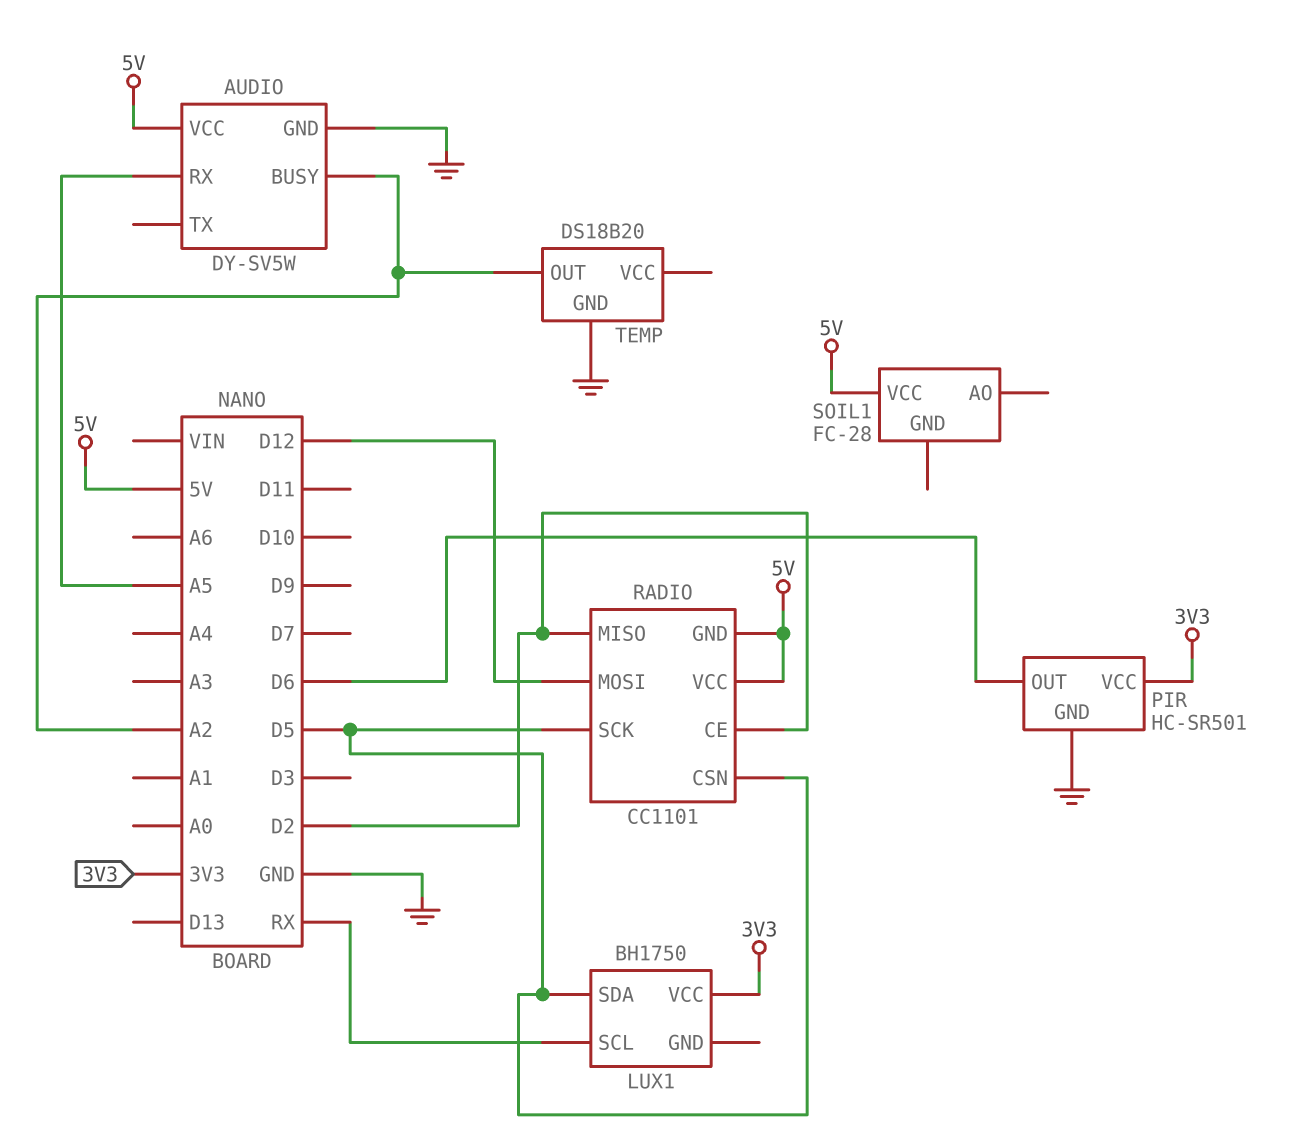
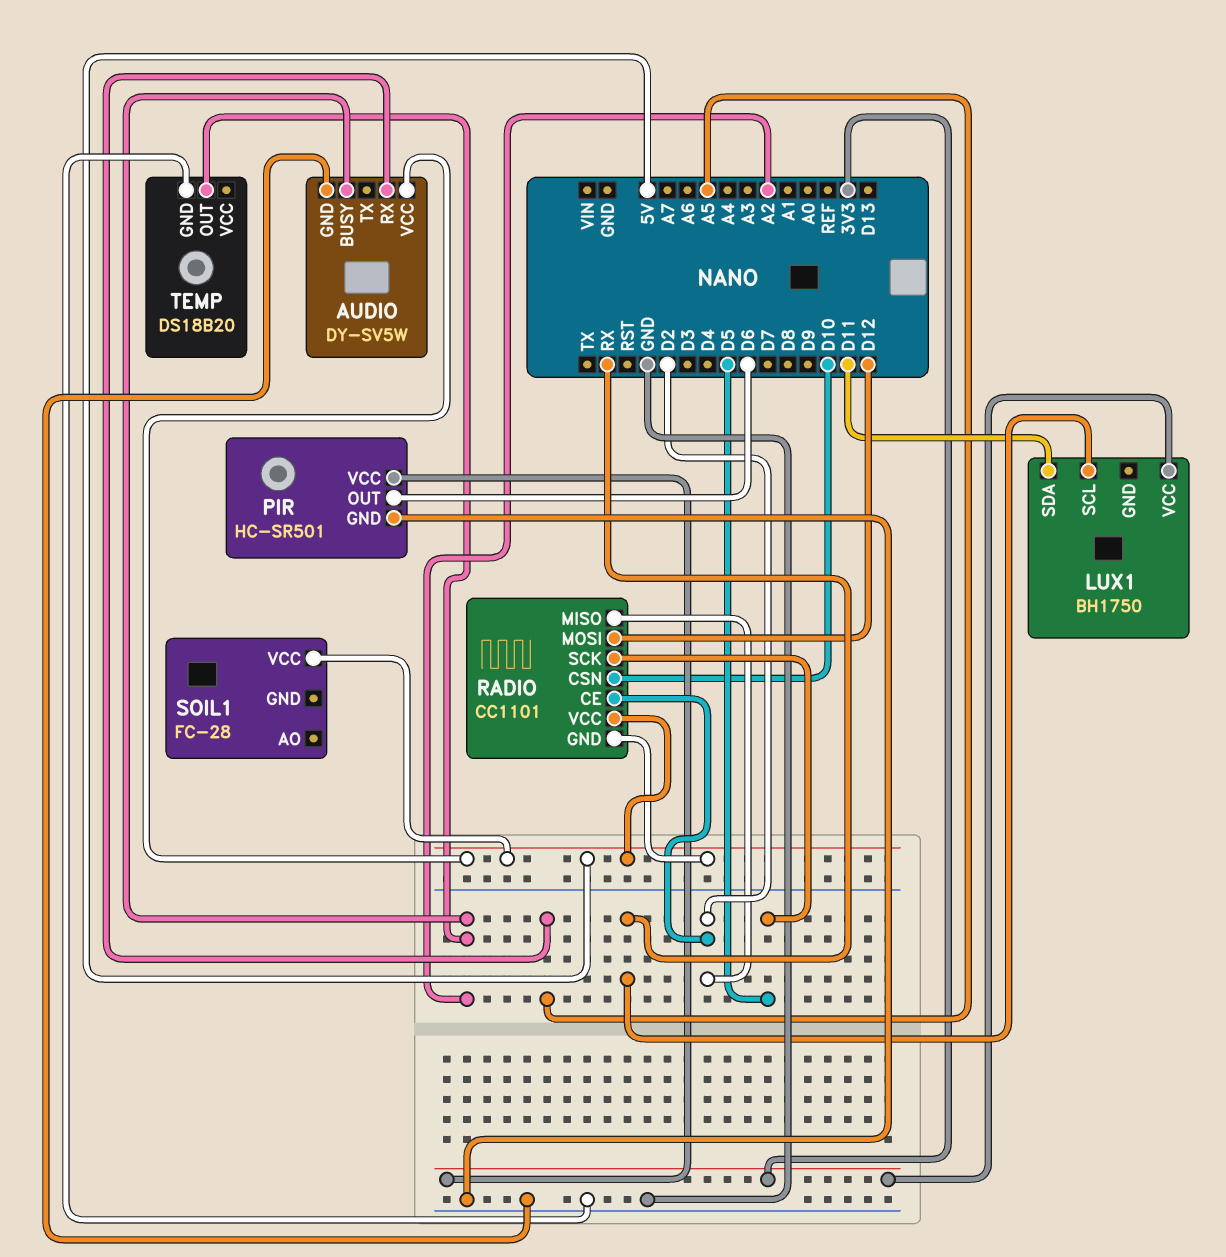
LUX1 pin SDA: D5 -> D11
RADIO pin CSN: D5 -> D10

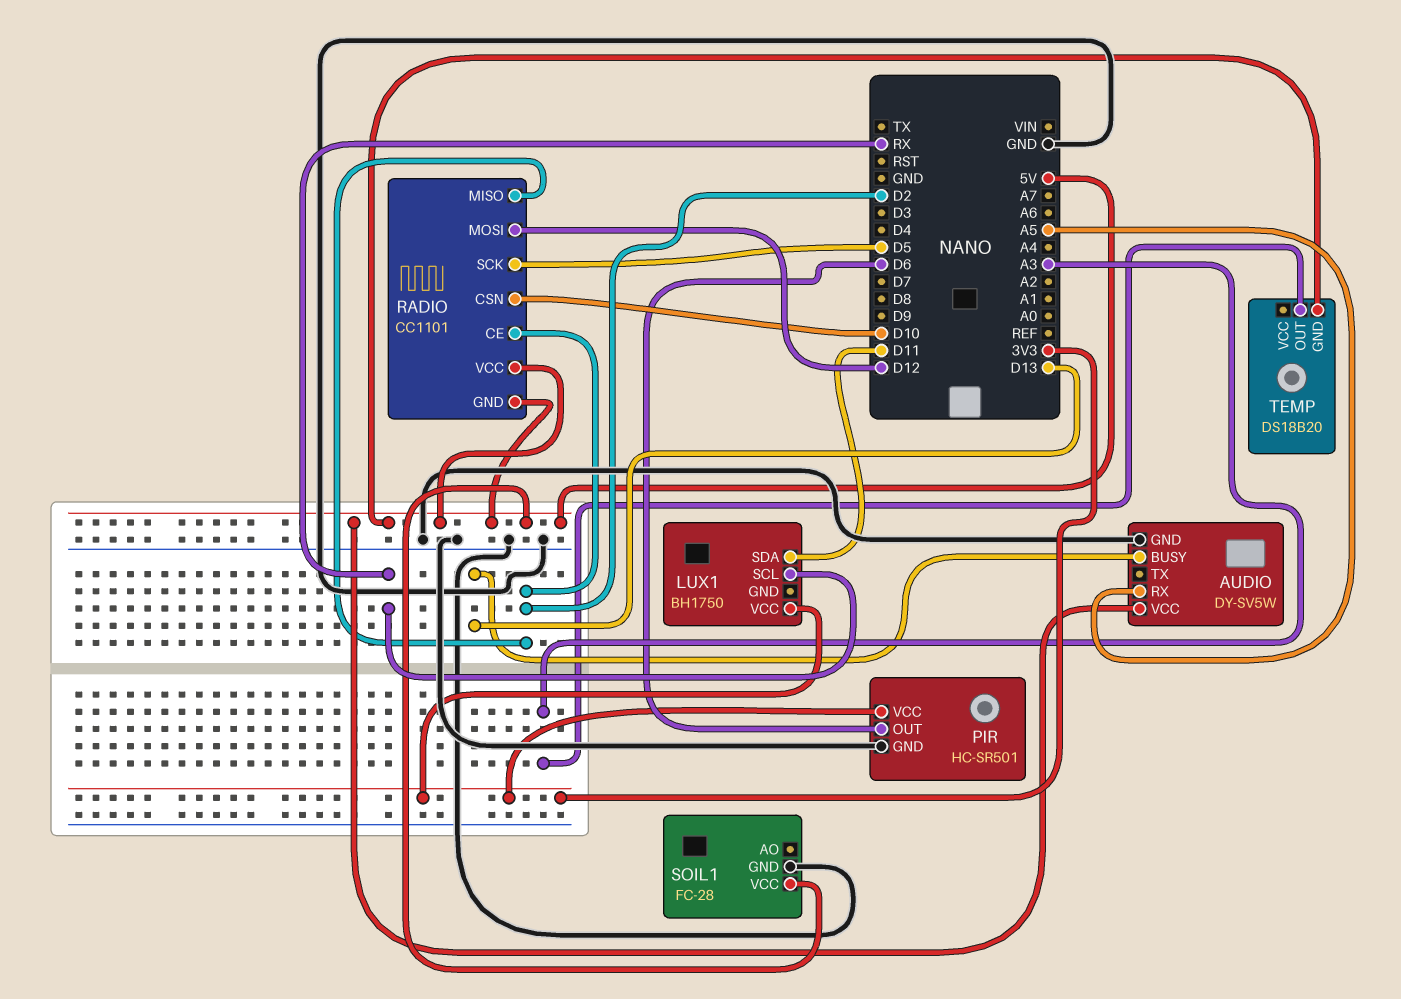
AUDIO pin BUSY: A2 -> D13
SOIL1 pin GND: none -> GND
TEMP pin GND: GND -> 5V
TEMP pin OUT: A2 -> A3

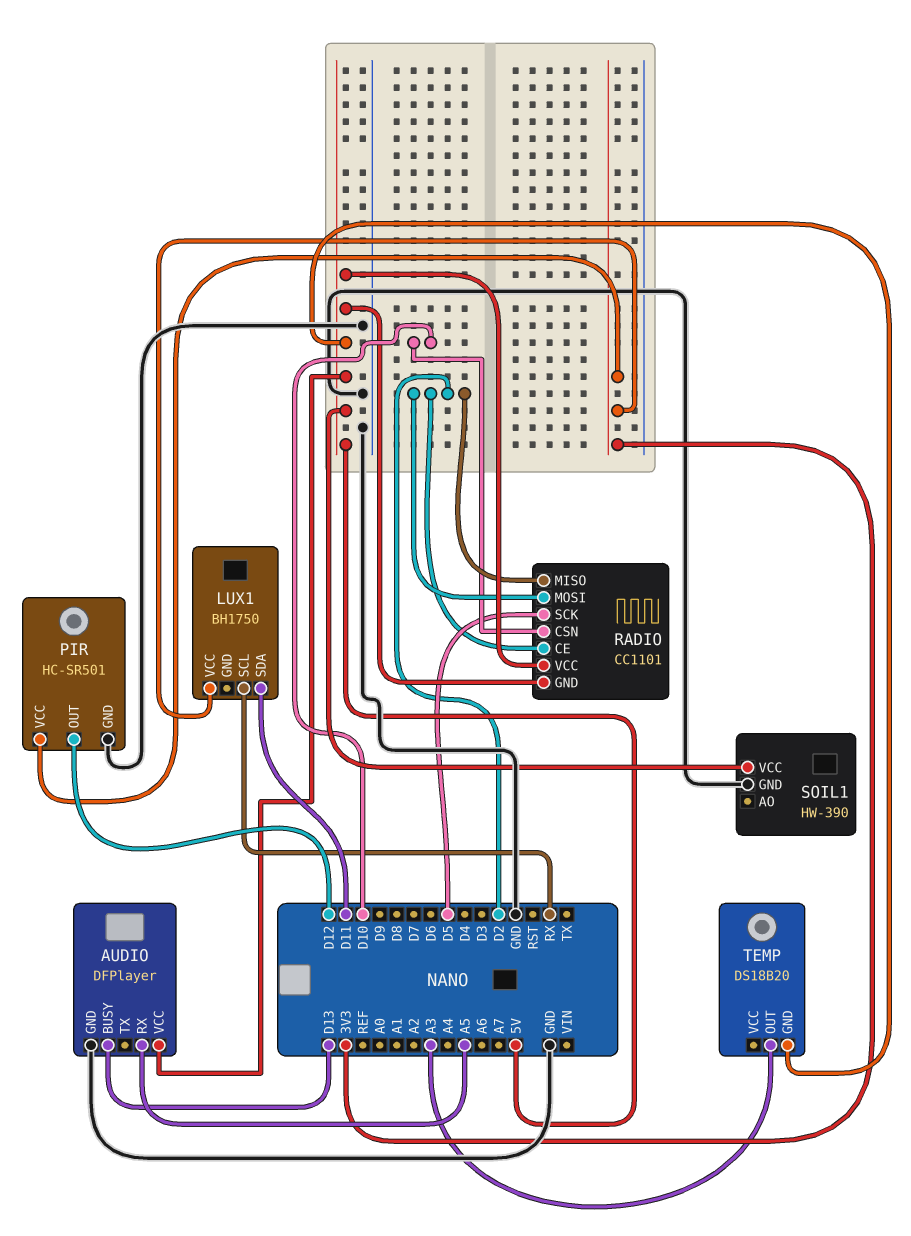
AUDIO: DY-SV5W -> DFPlayer
PIR pin OUT: D6 -> D12
RADIO pin MOSI: D12 -> D2
SOIL1: FC-28 -> HW-390

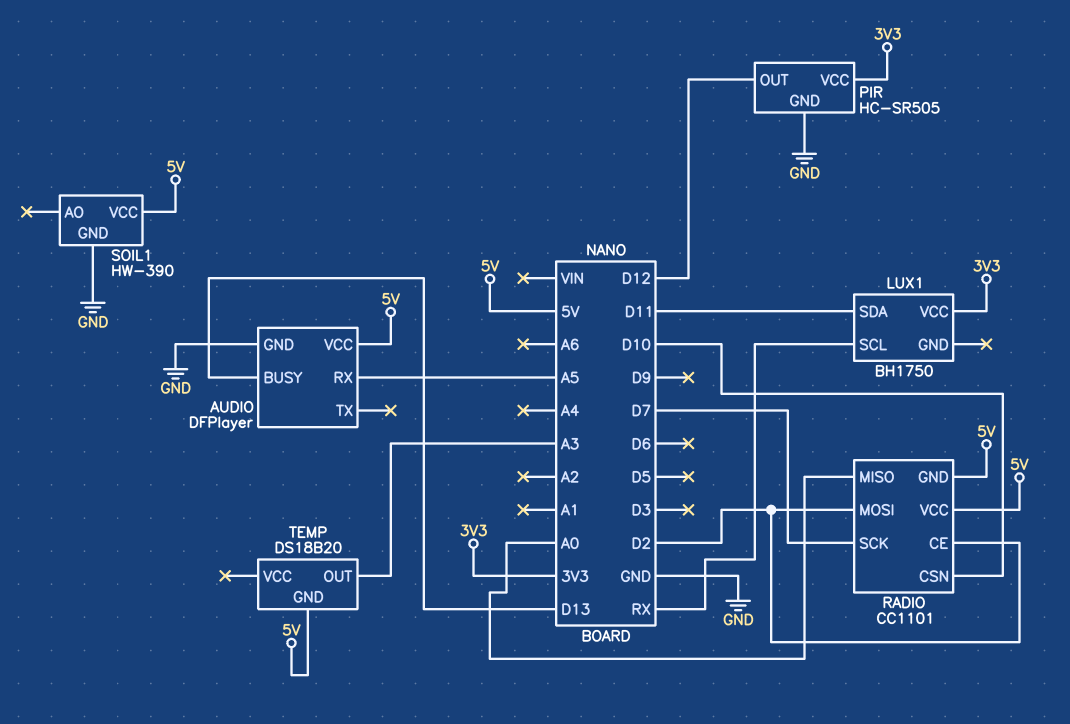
PIR: HC-SR501 -> HC-SR505
RADIO pin MISO: D2 -> A0
RADIO pin SCK: D5 -> D7

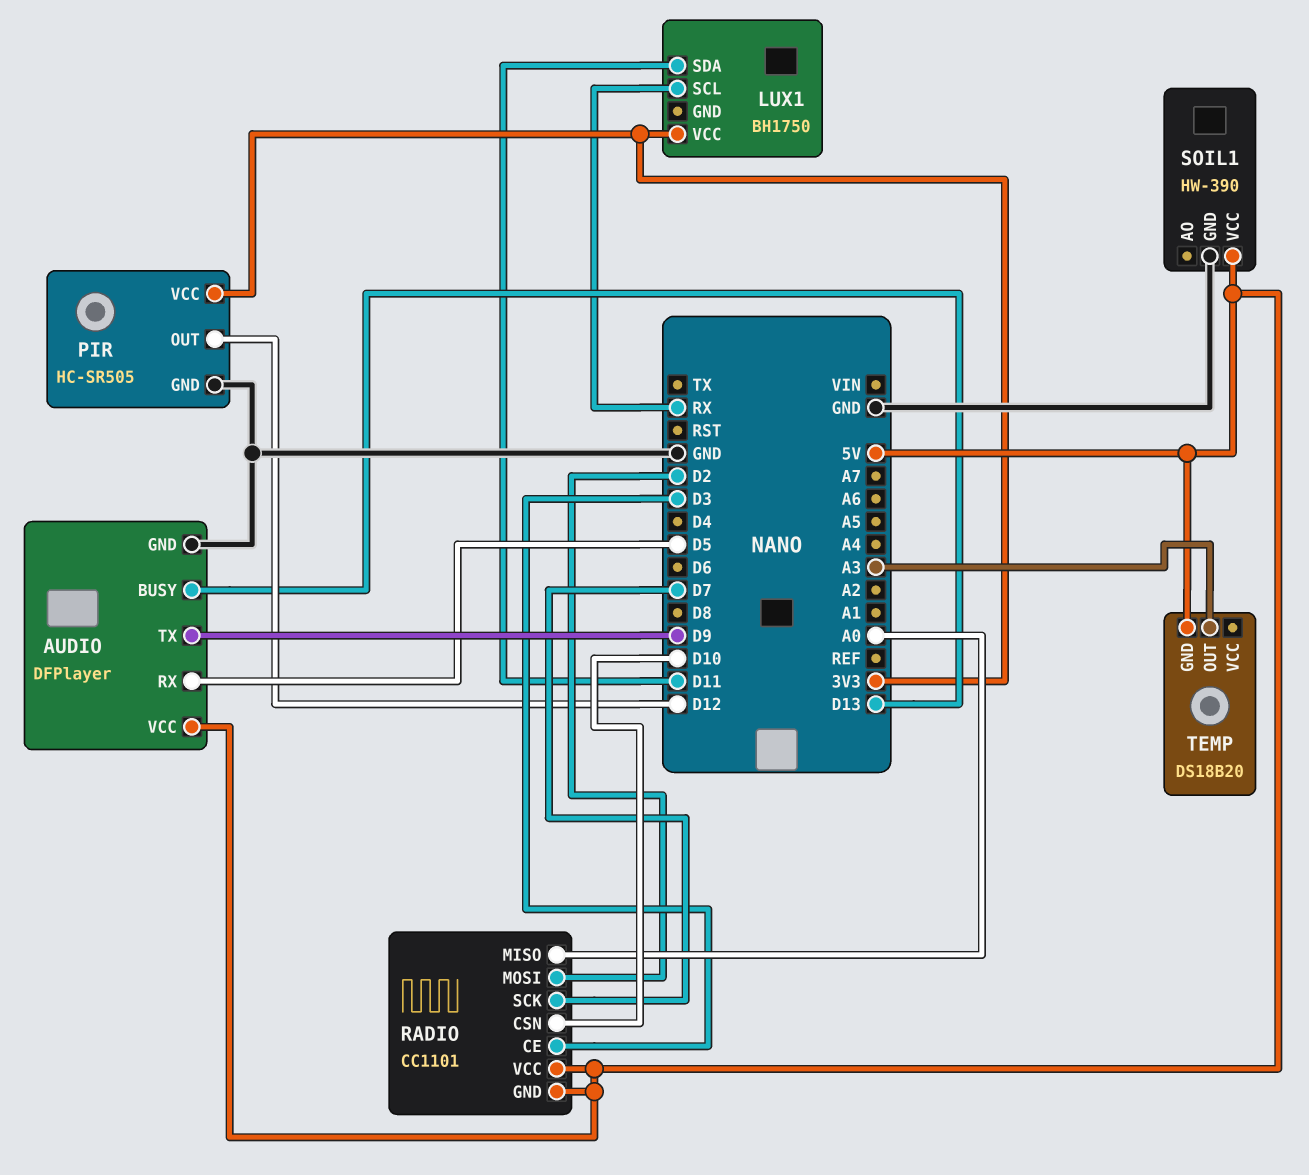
AUDIO pin RX: A5 -> D5
AUDIO pin TX: none -> D9
RADIO pin CE: D2 -> D3

